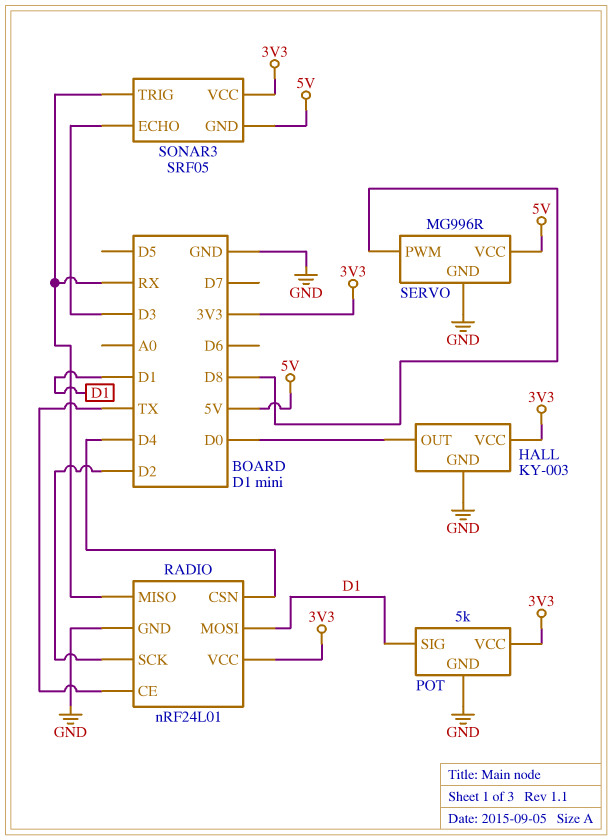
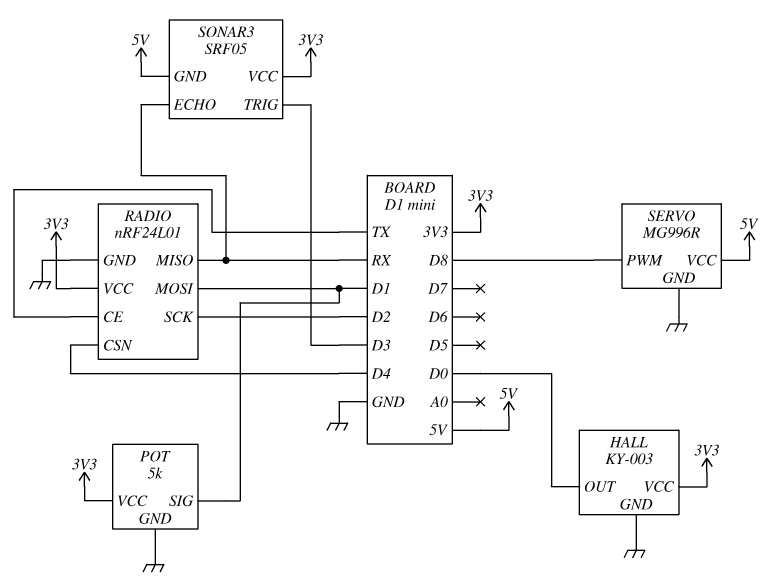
SONAR3 pin ECHO: D3 -> RX
SONAR3 pin TRIG: RX -> D3

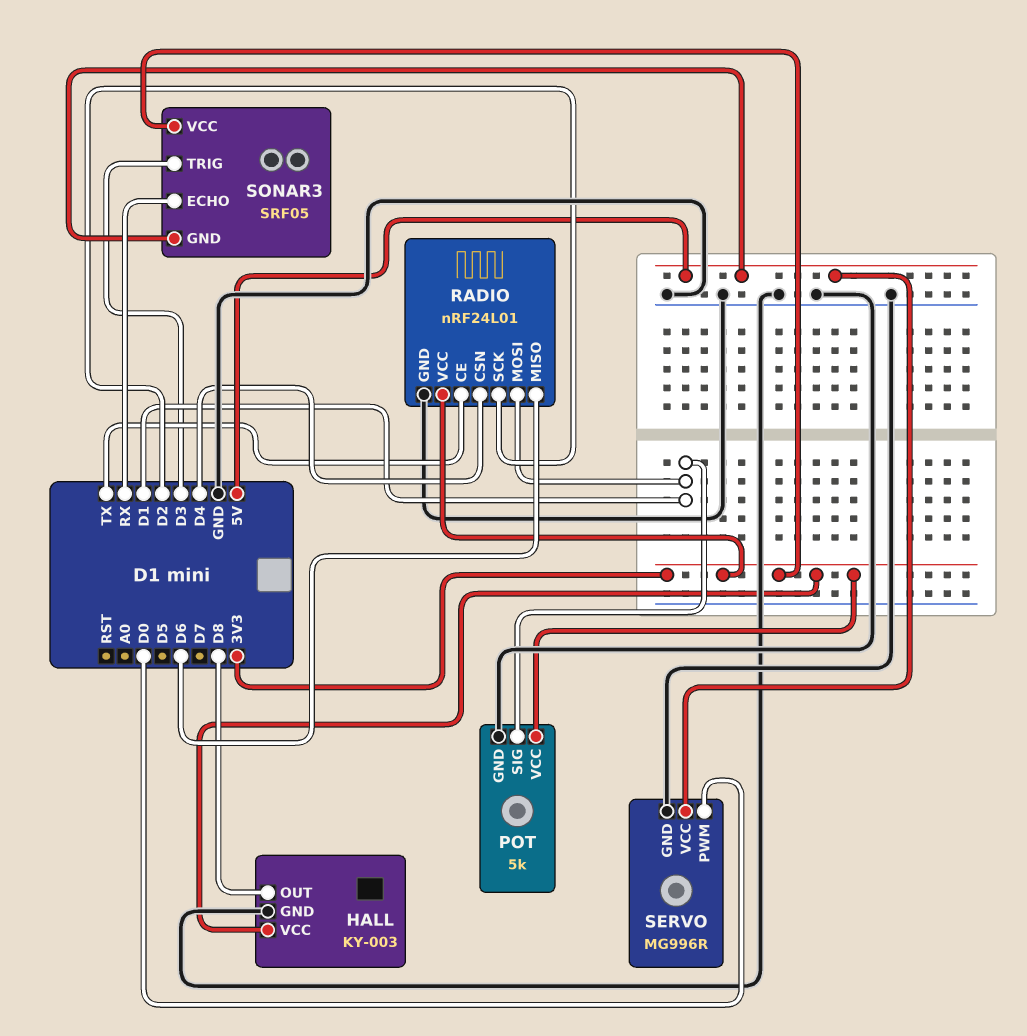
HALL pin OUT: D0 -> D8
RADIO pin MISO: RX -> D6
SERVO pin PWM: D8 -> D0

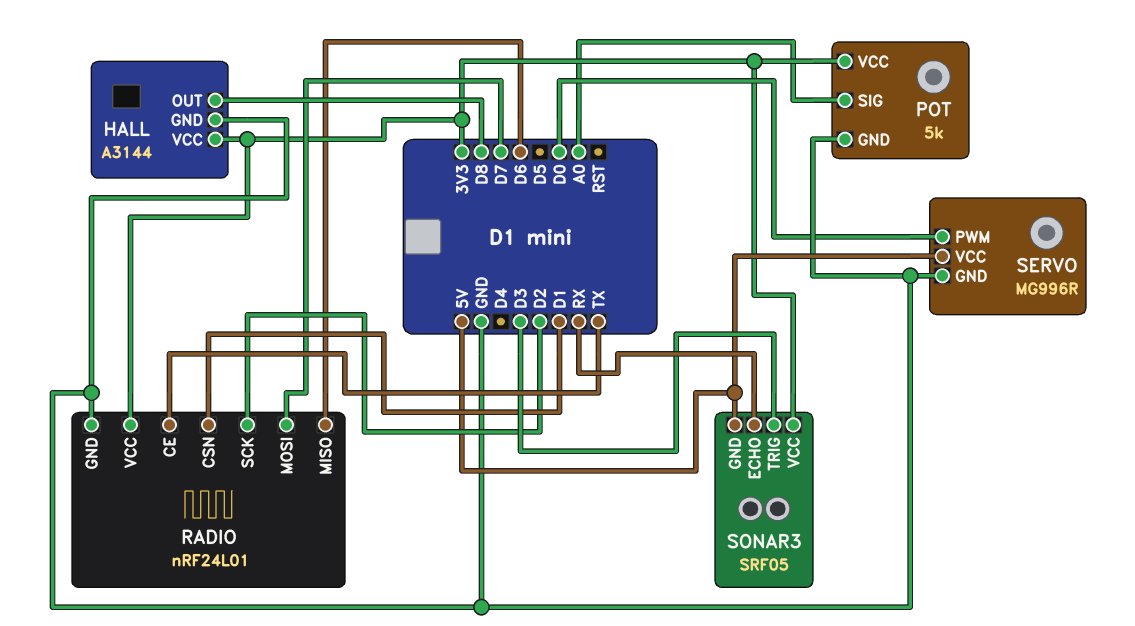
HALL: KY-003 -> A3144
POT pin SIG: D1 -> A0
RADIO pin CSN: D4 -> D1
RADIO pin MOSI: D1 -> D7

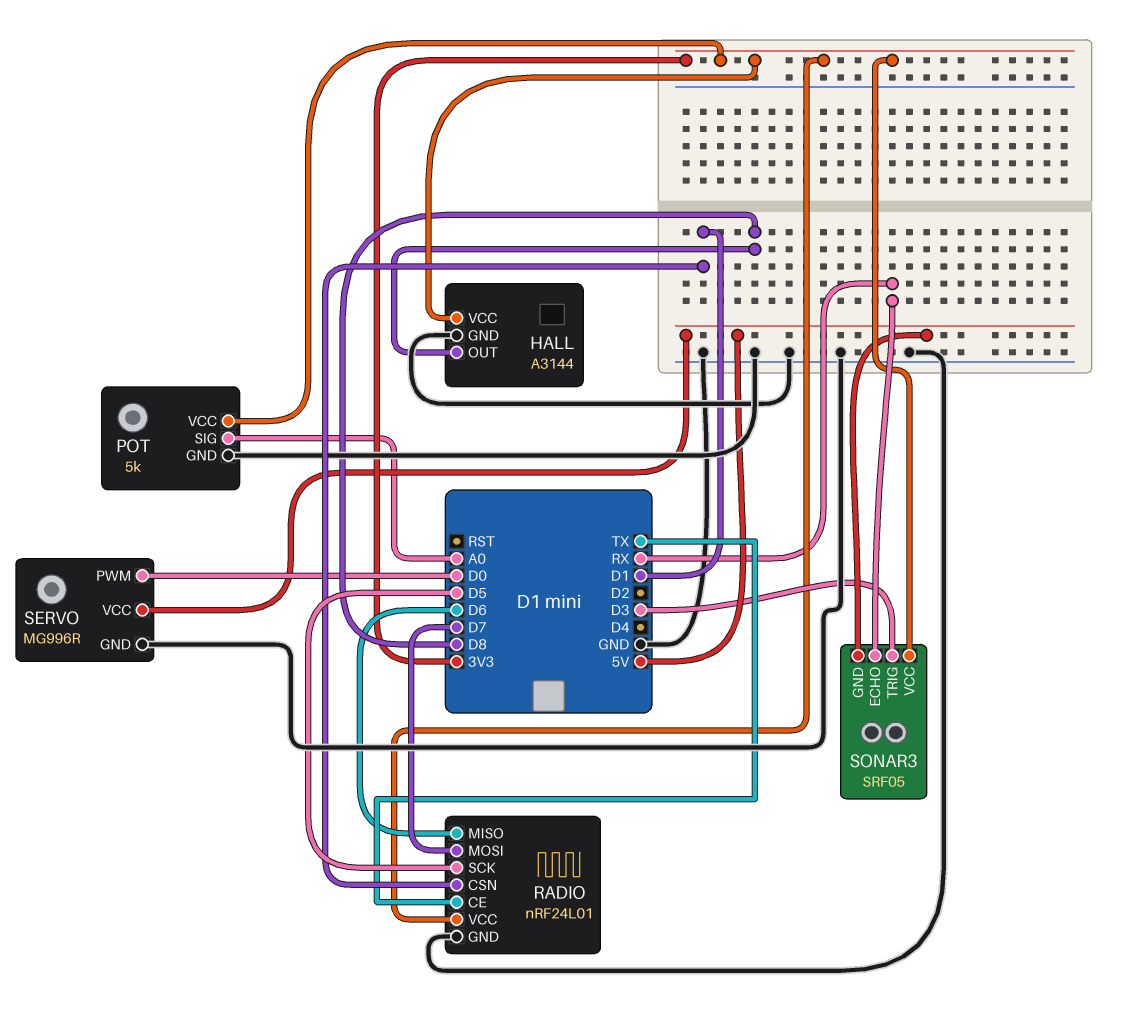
RADIO pin SCK: D2 -> D5

